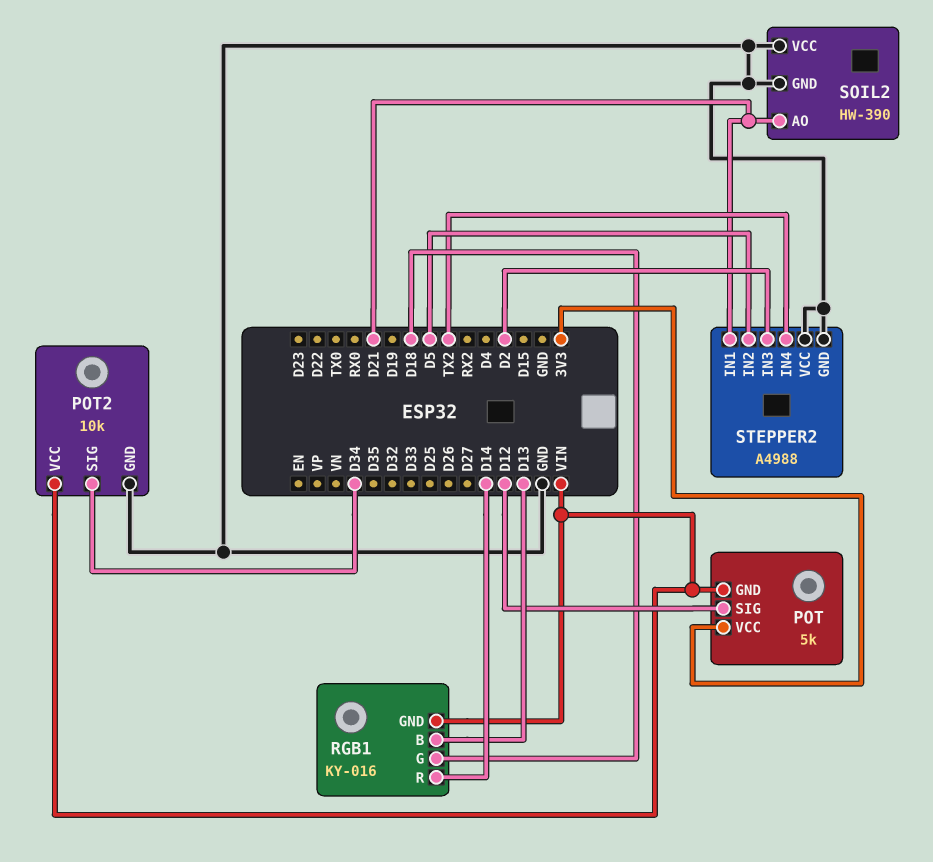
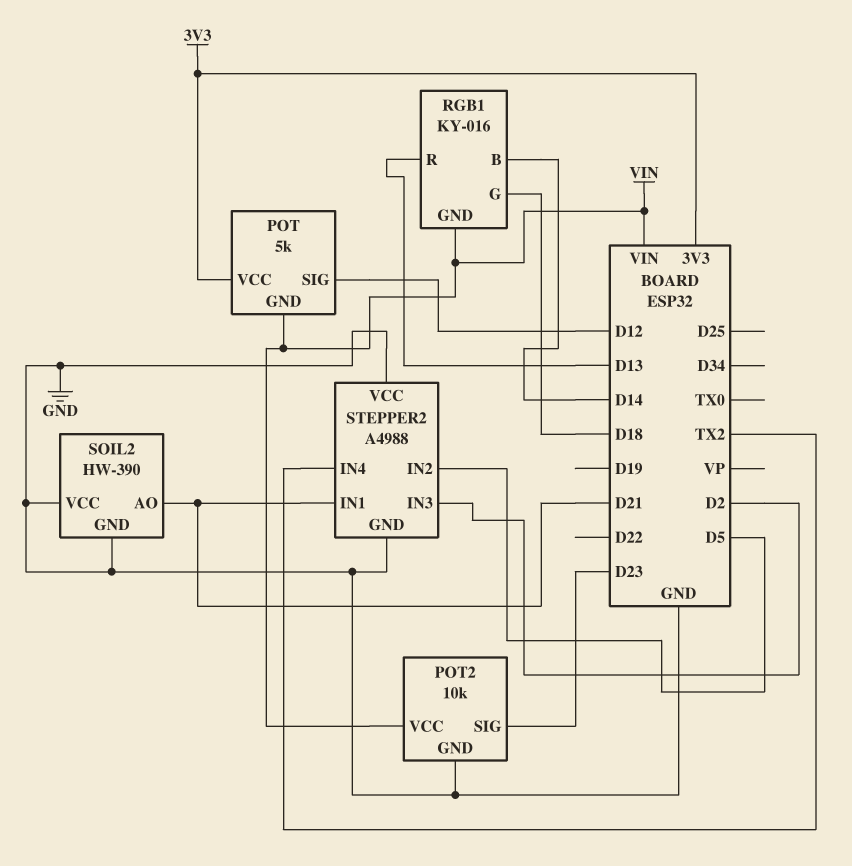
POT2 pin SIG: D34 -> D23
RGB1 pin B: D13 -> D14
RGB1 pin R: D14 -> D13

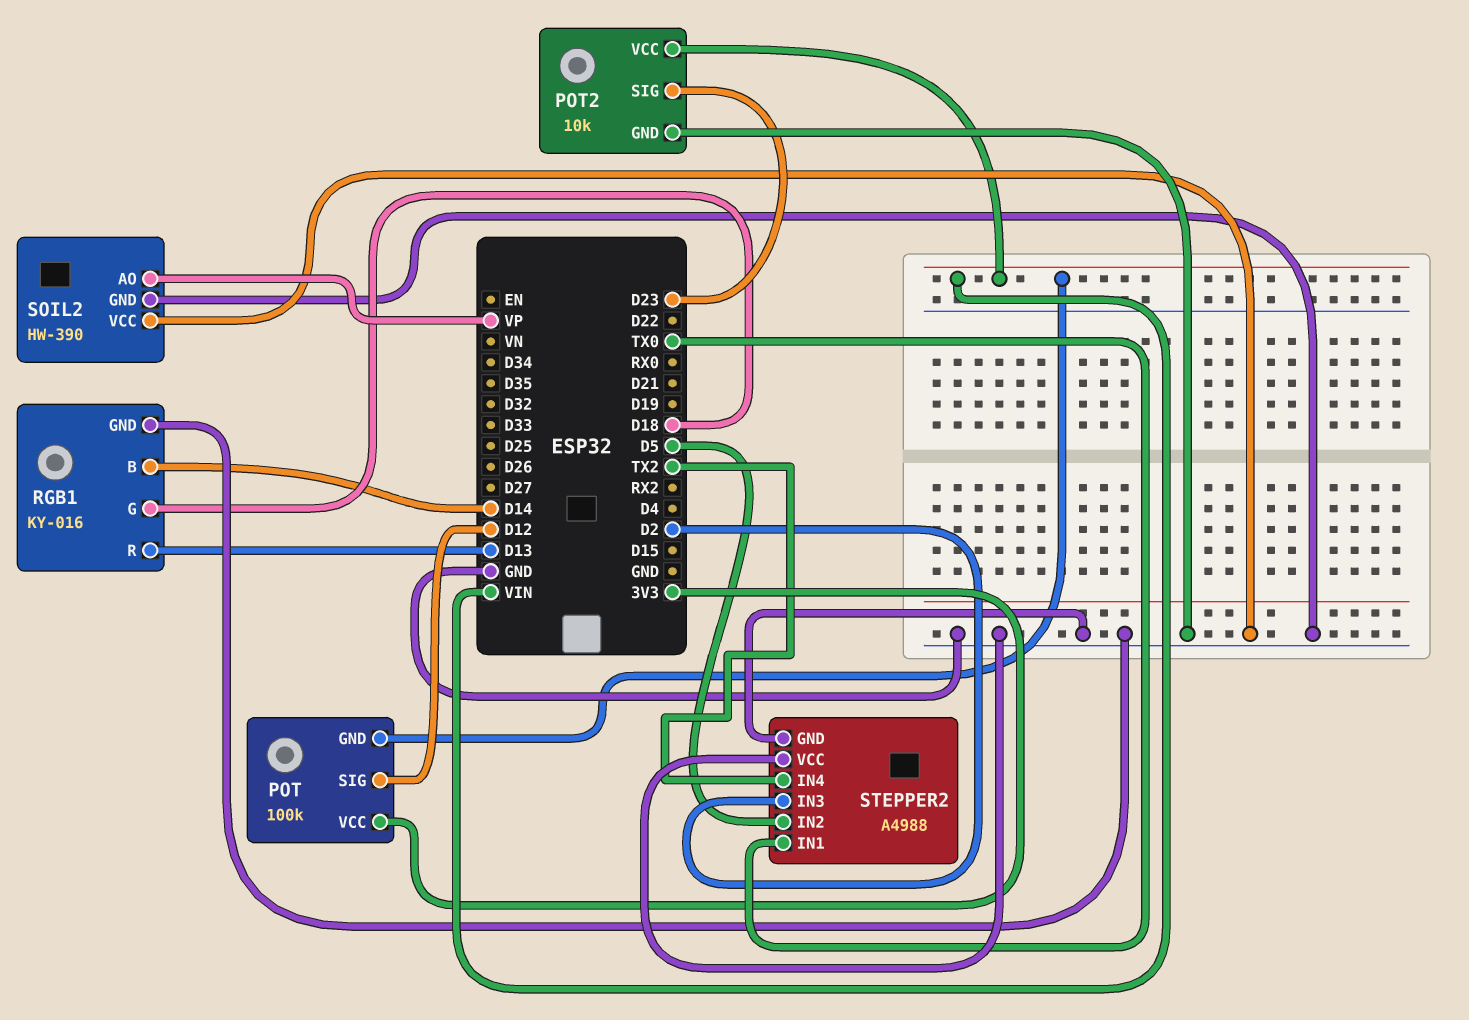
POT: 5k -> 100k
RGB1 pin GND: VIN -> GND
SOIL2 pin AO: D21 -> VP
STEPPER2 pin IN1: D21 -> TX0

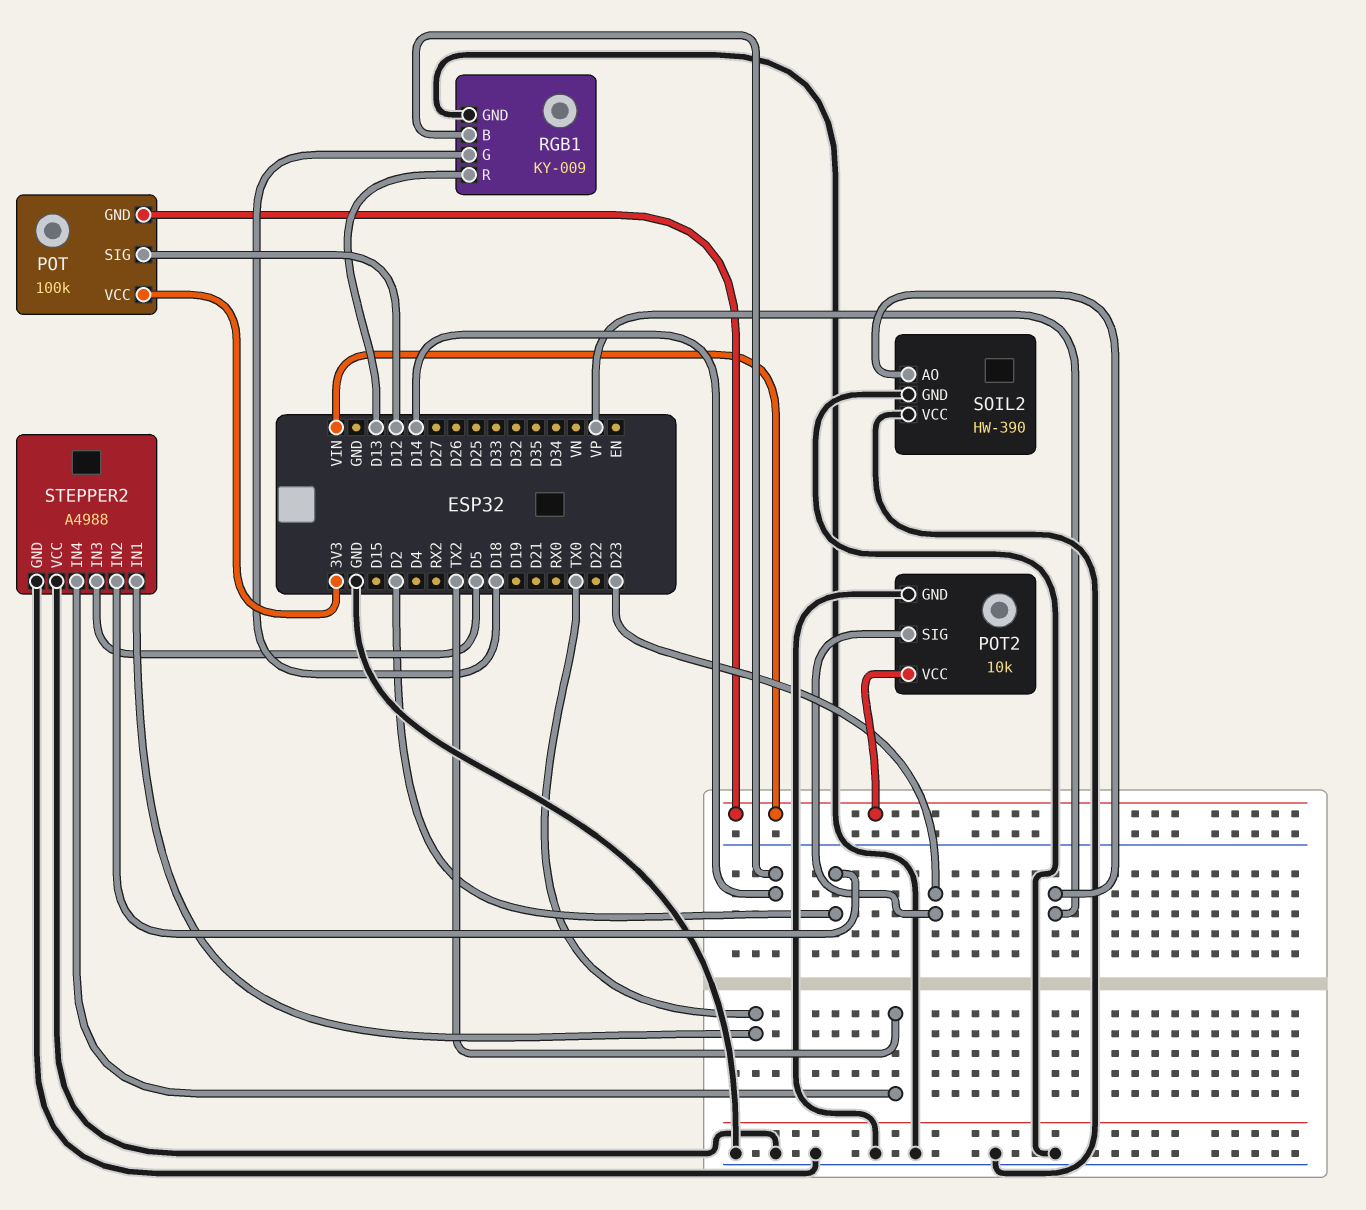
RGB1: KY-016 -> KY-009
STEPPER2 pin IN2: D5 -> D2
STEPPER2 pin IN3: D2 -> D5

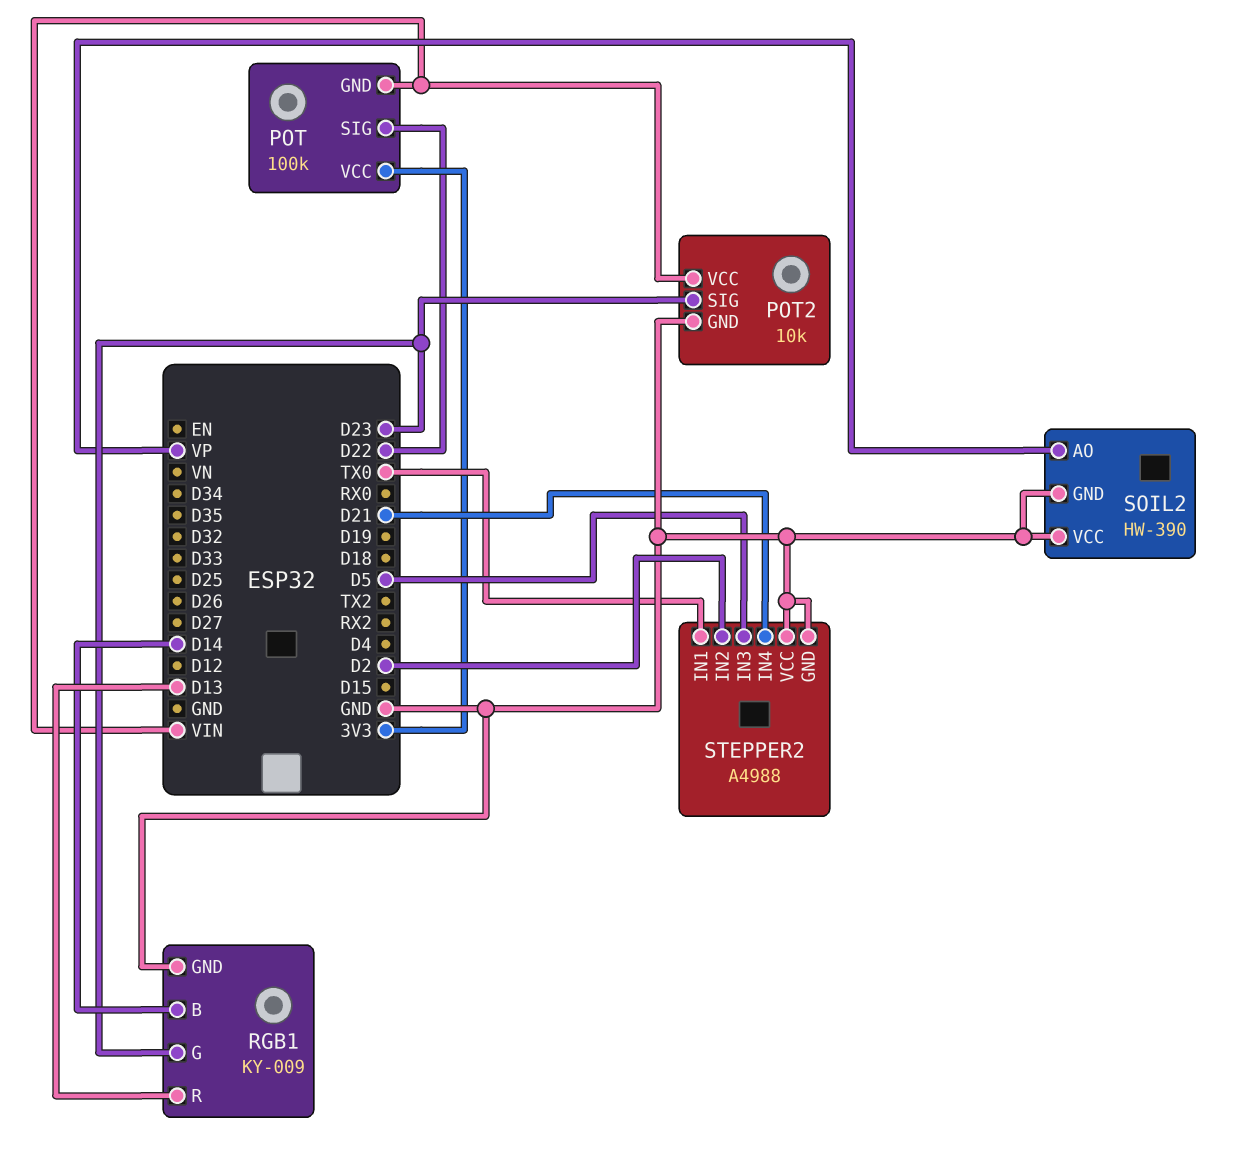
POT pin SIG: D12 -> D22
RGB1 pin G: D18 -> D23
STEPPER2 pin IN4: TX2 -> D21

